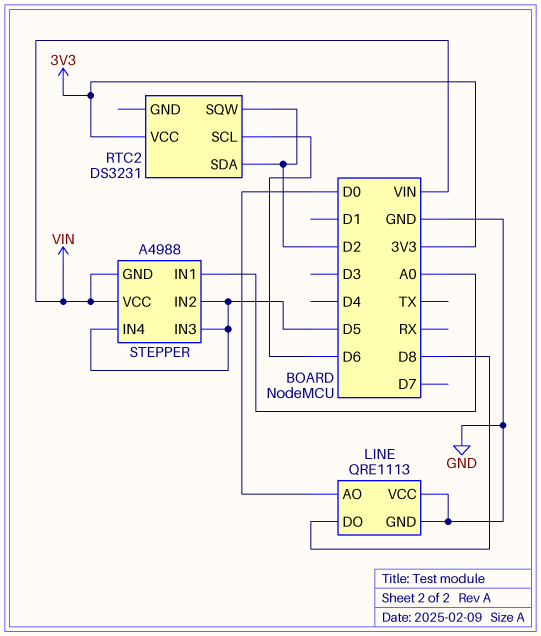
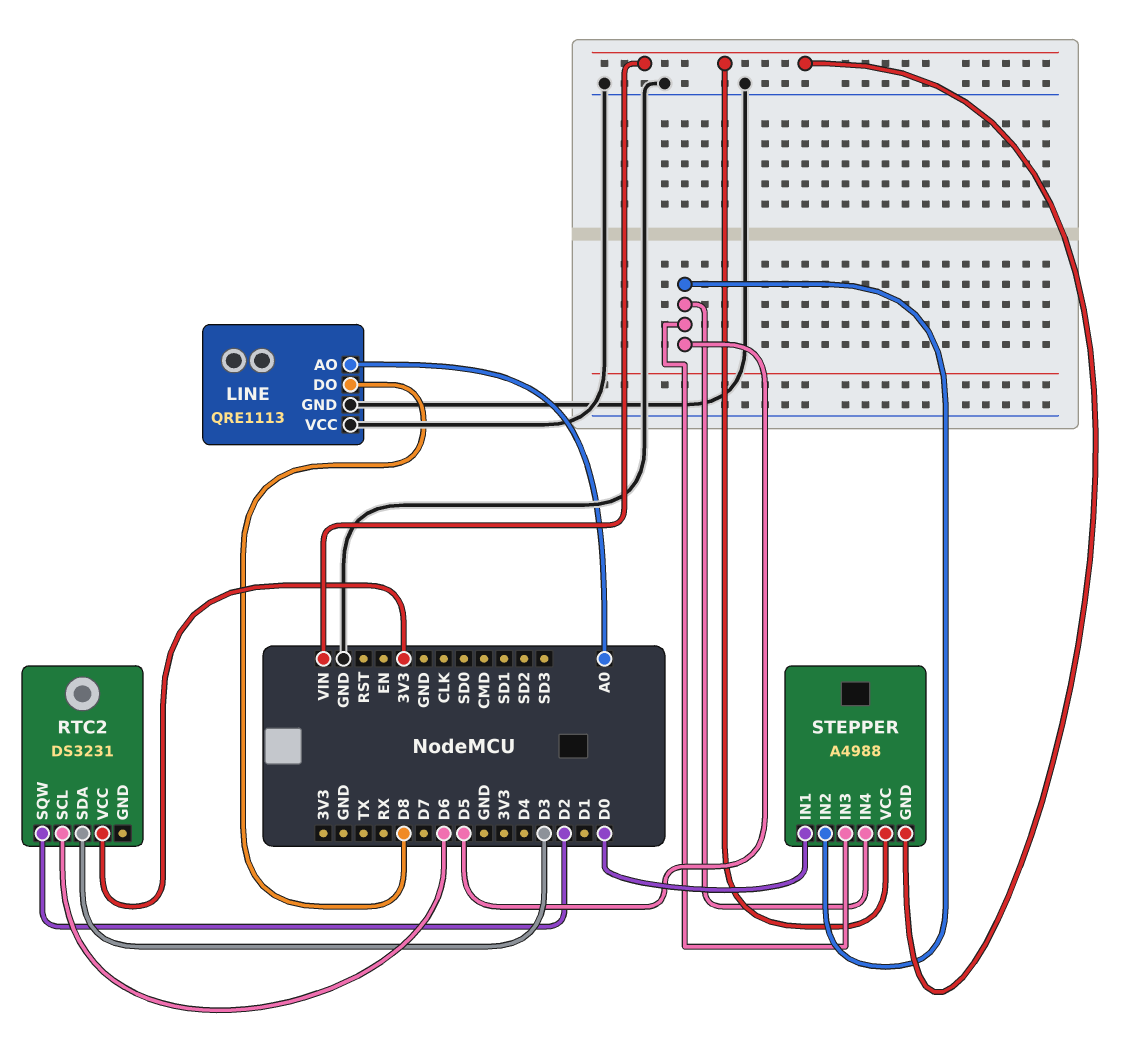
LINE pin AO: D0 -> A0
RTC2 pin SDA: D2 -> D3
STEPPER pin IN1: A0 -> D0

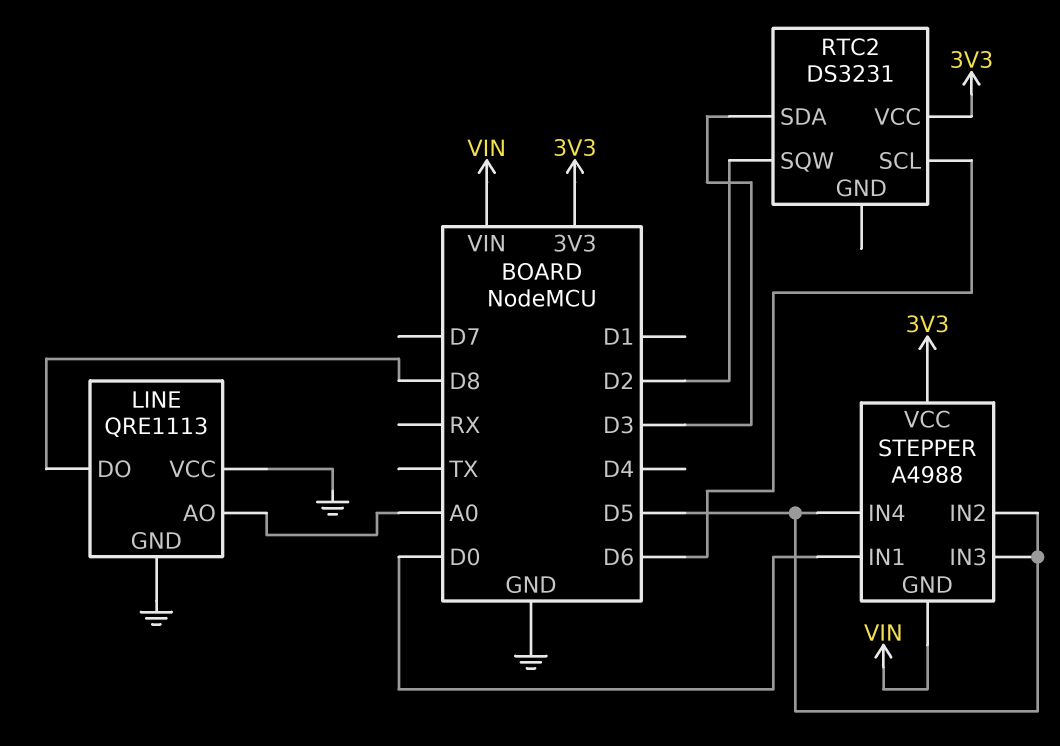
STEPPER pin VCC: VIN -> 3V3

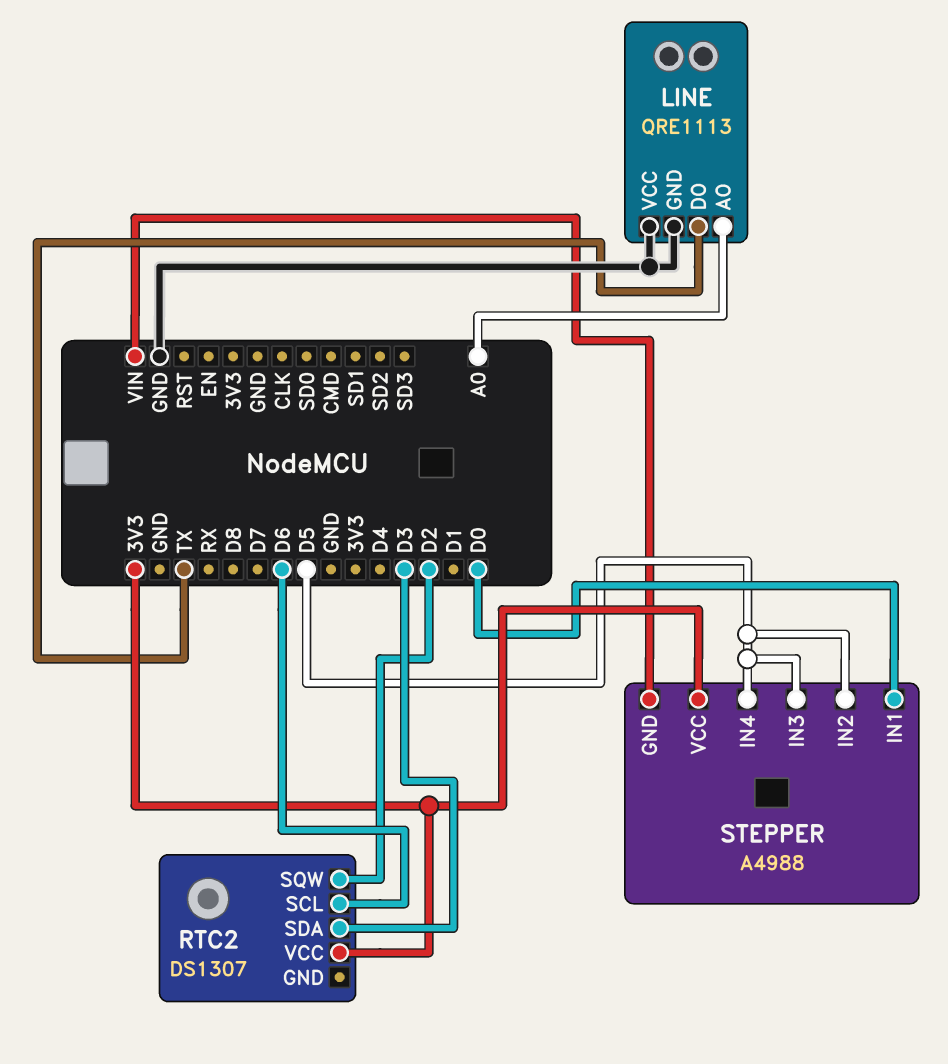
LINE pin DO: D8 -> TX
RTC2: DS3231 -> DS1307

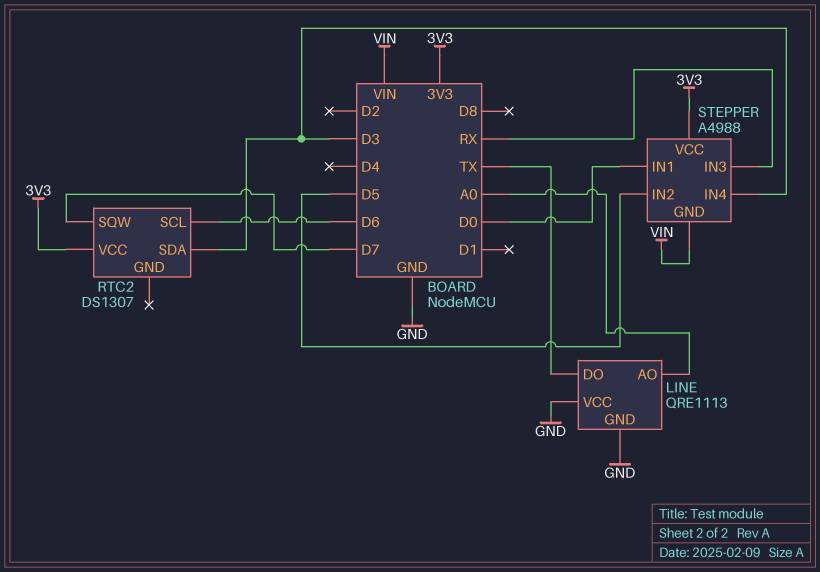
RTC2 pin SQW: D2 -> D7
STEPPER pin IN3: D5 -> RX
STEPPER pin IN4: D5 -> D3

